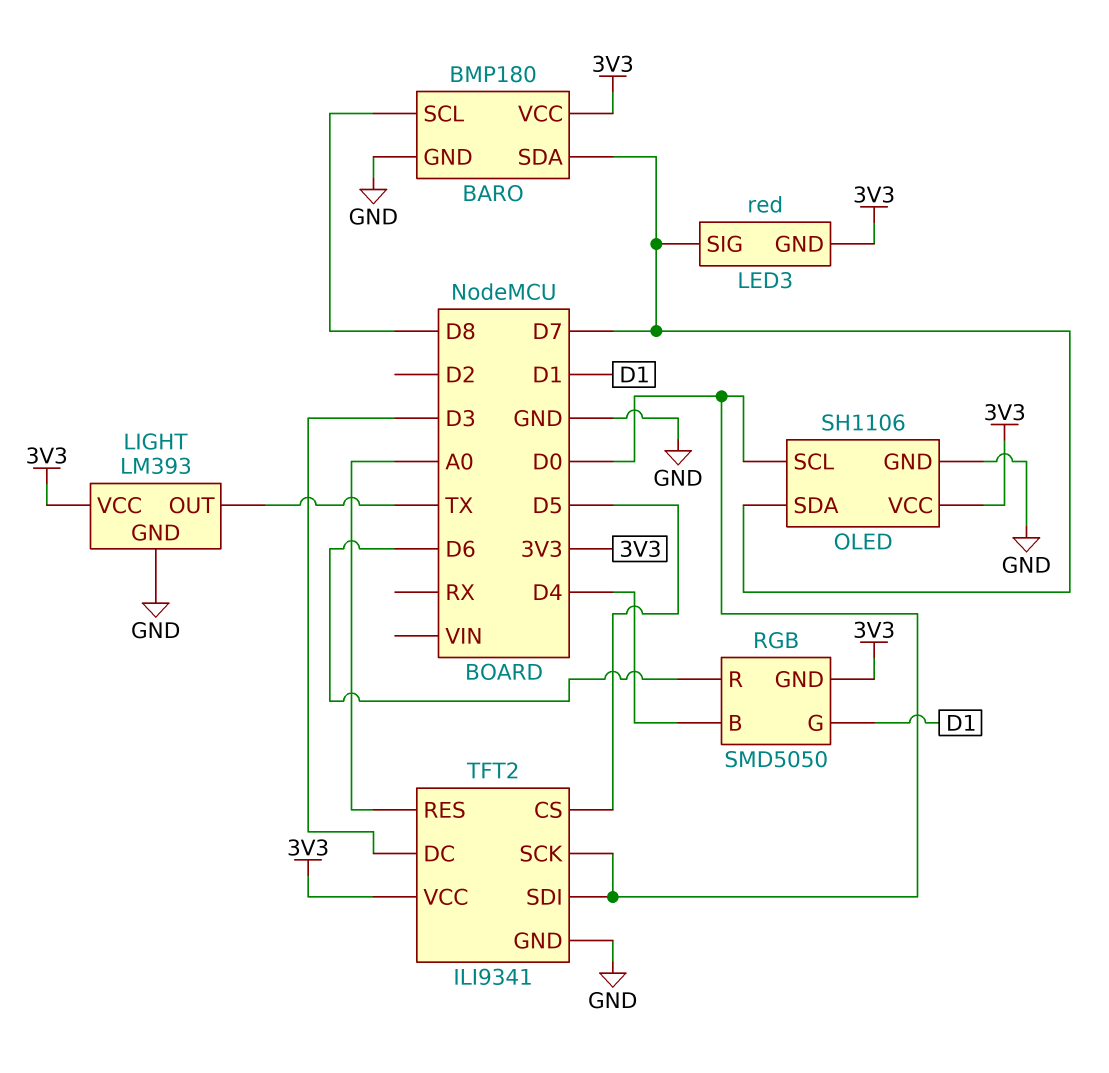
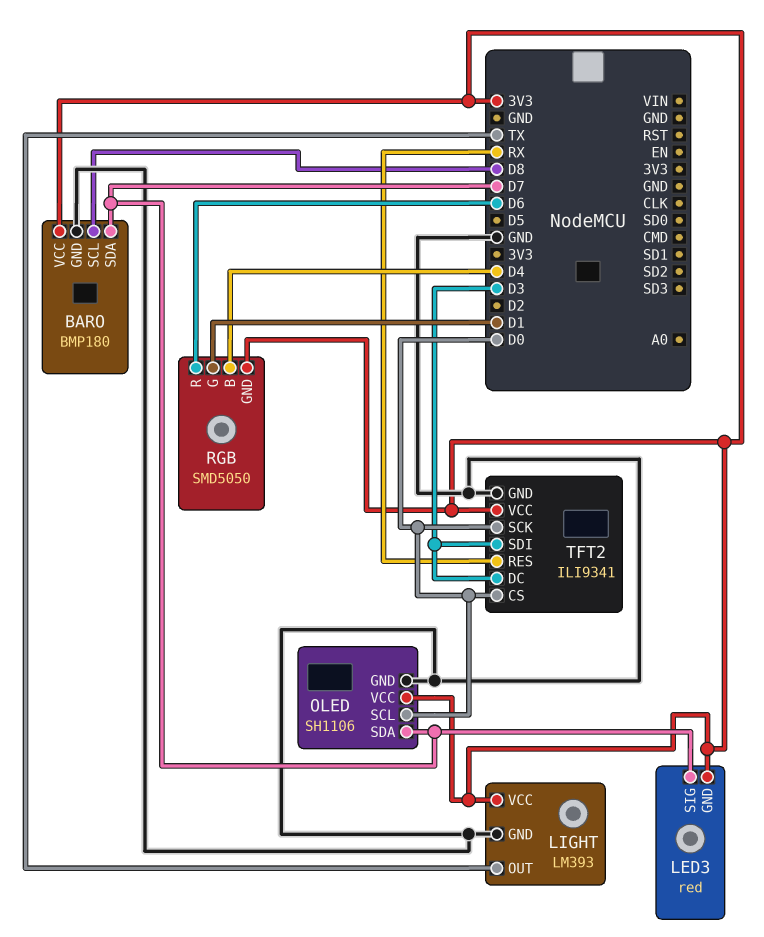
TFT2 pin CS: D5 -> D0
TFT2 pin RES: A0 -> RX
TFT2 pin SDI: D0 -> D3

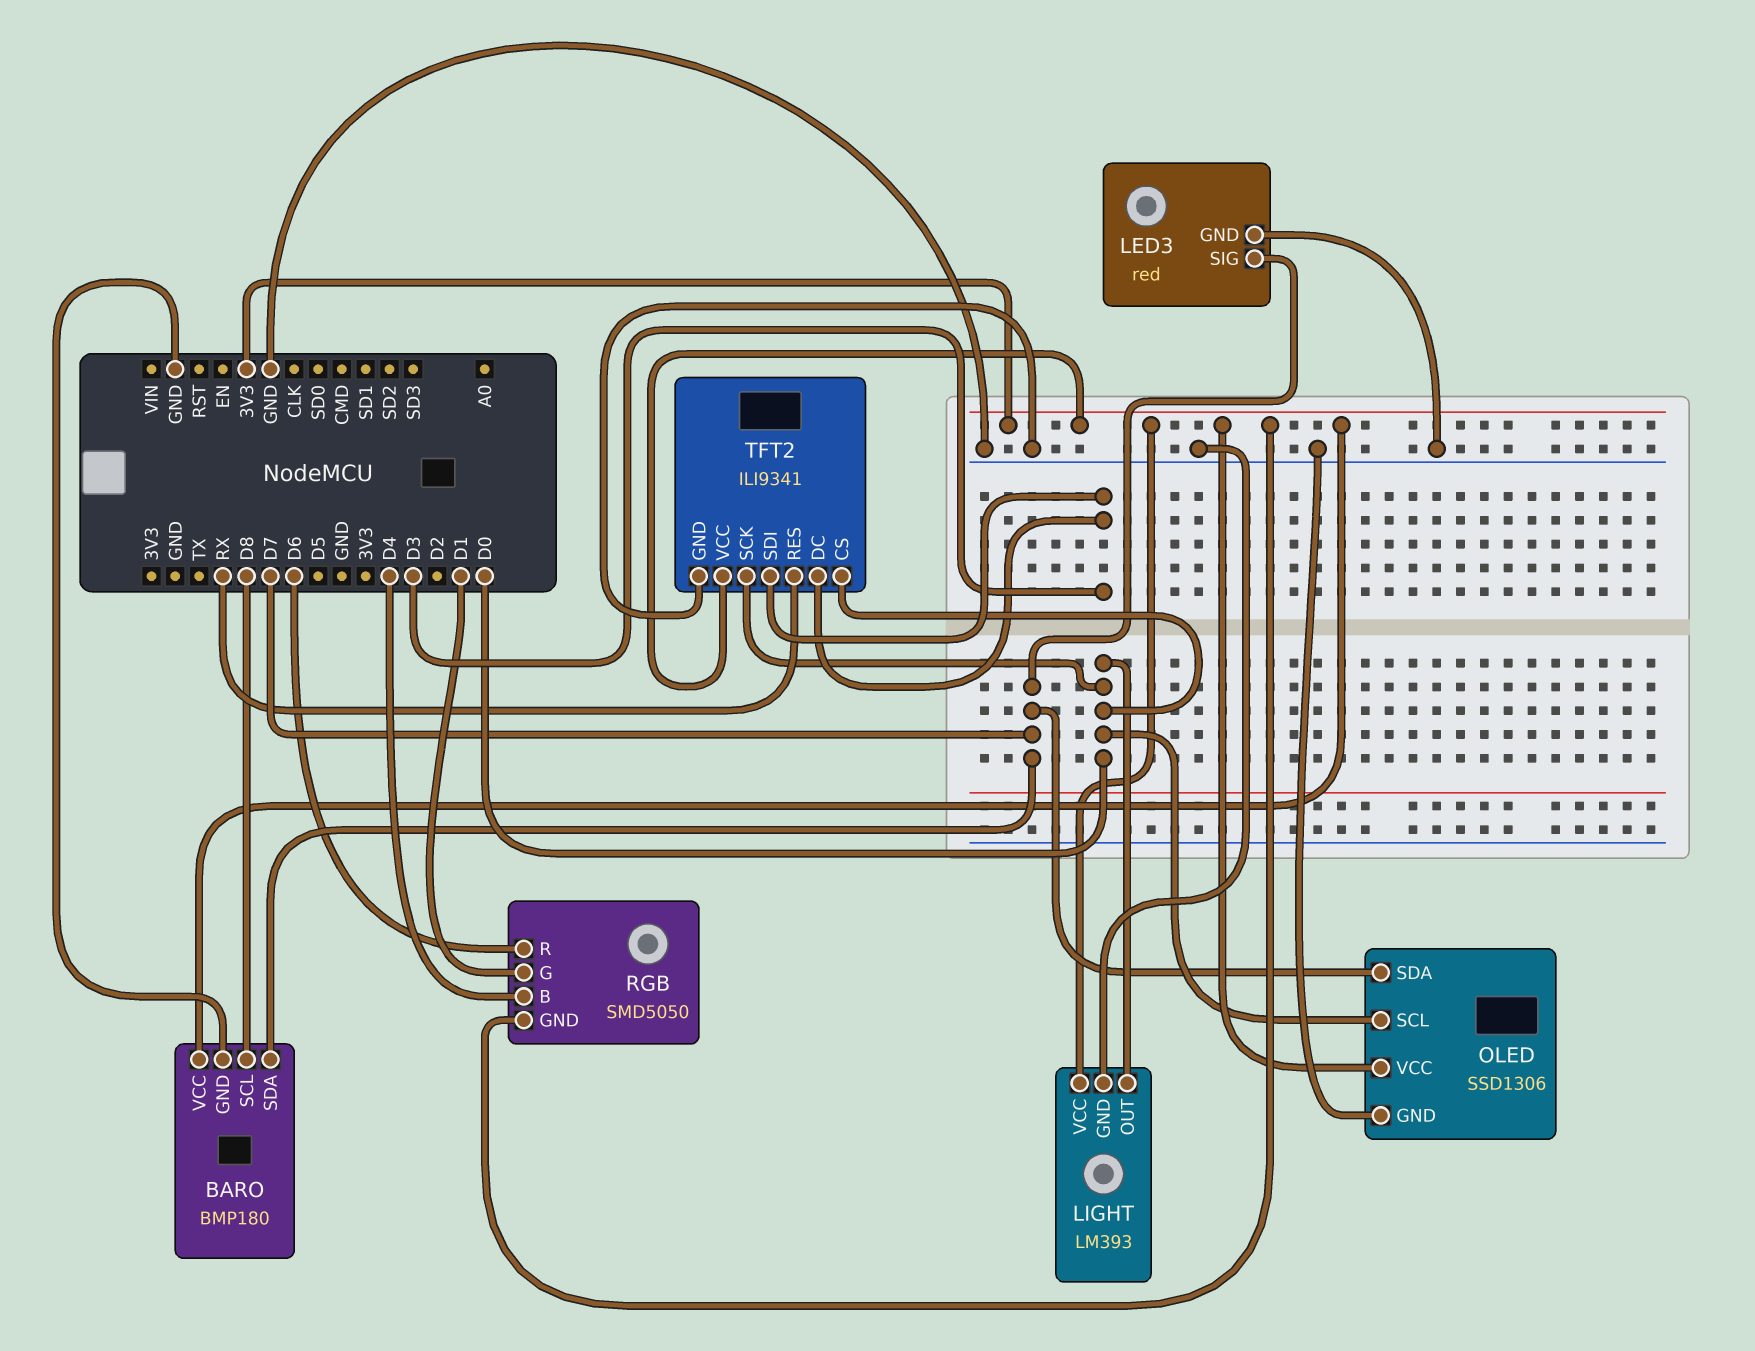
LED3 pin GND: 3V3 -> GND
LIGHT pin OUT: TX -> D0
OLED: SH1106 -> SSD1306

